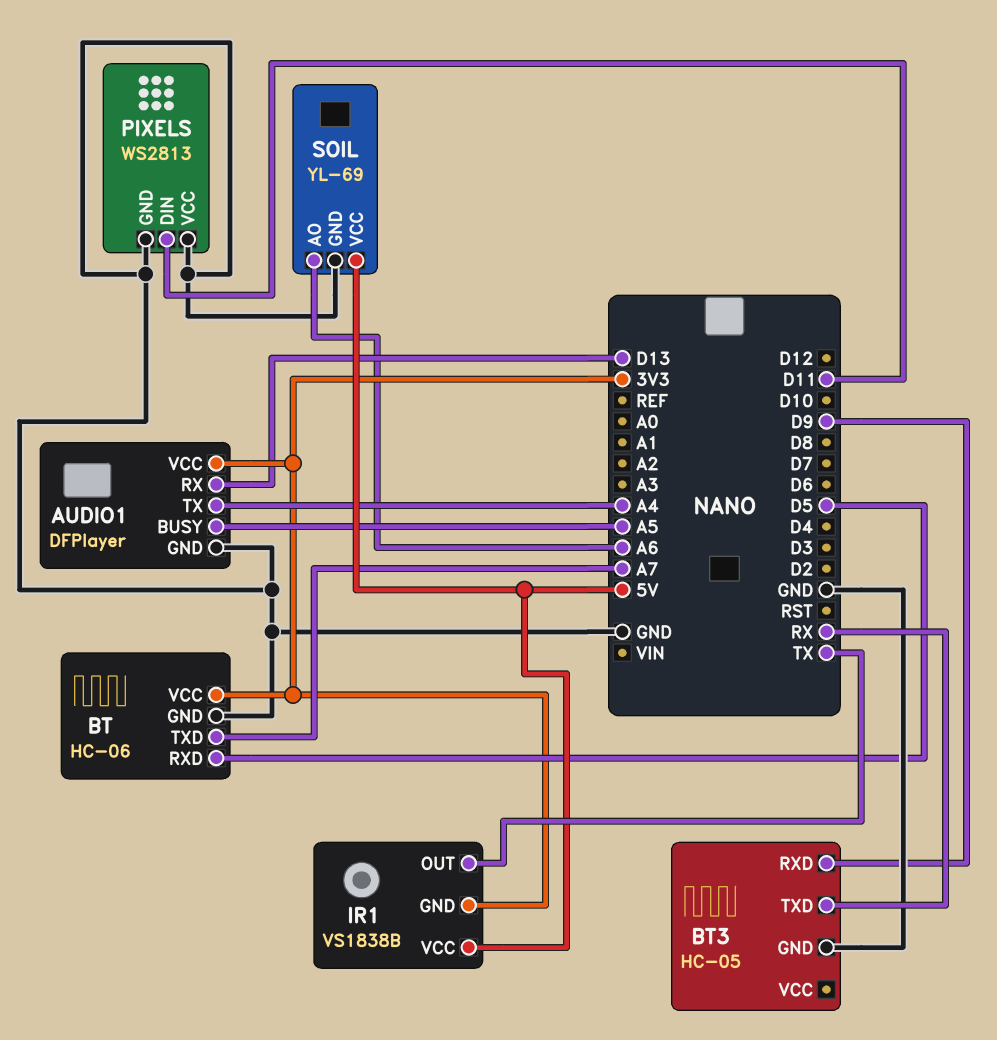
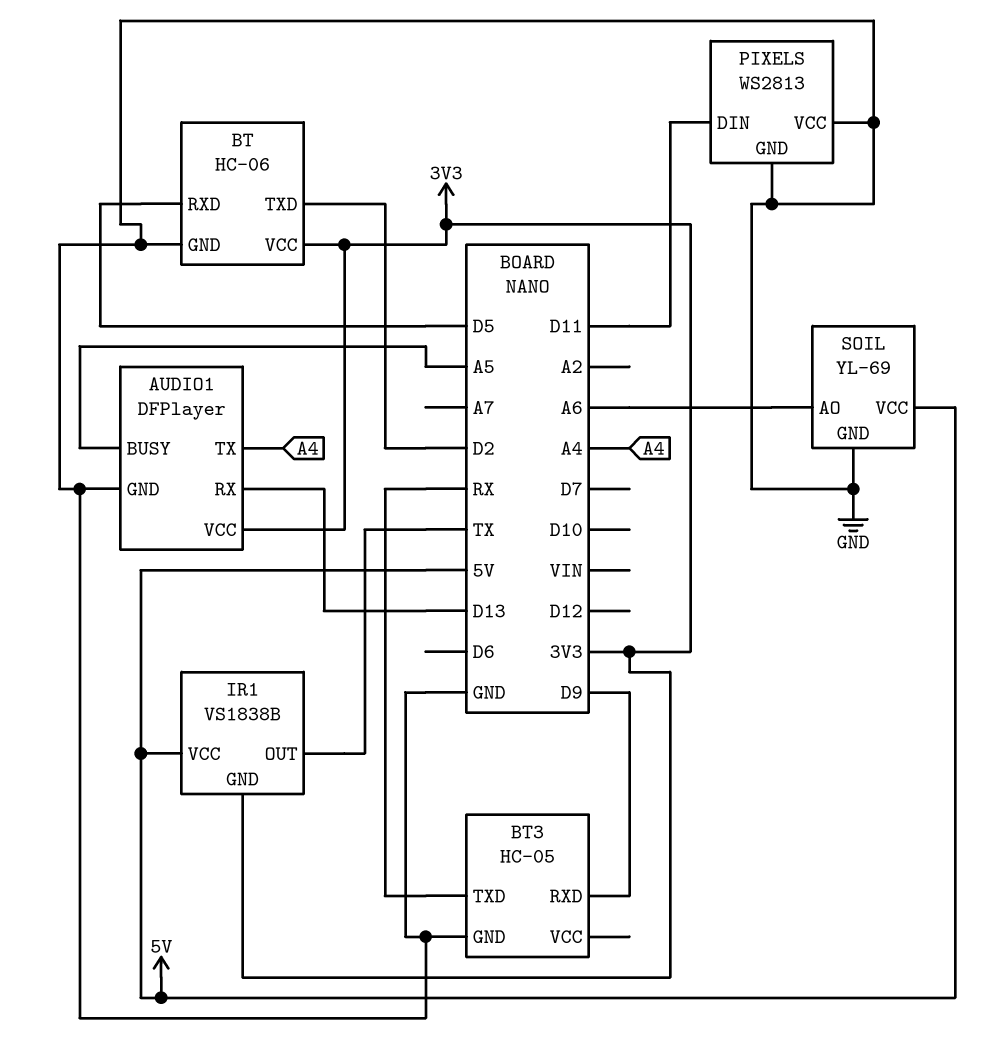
BT pin TXD: A7 -> D2

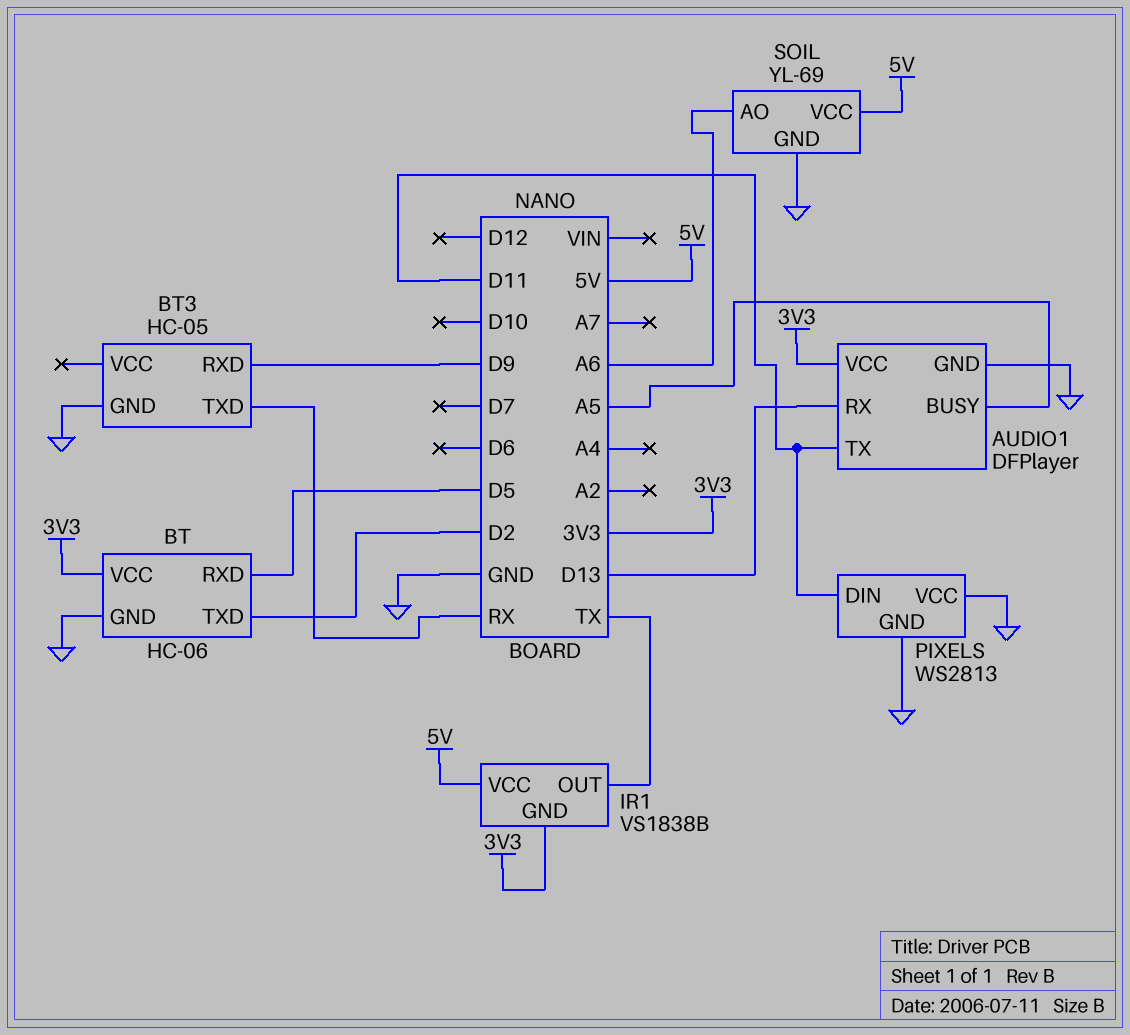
AUDIO1 pin TX: A4 -> D11

